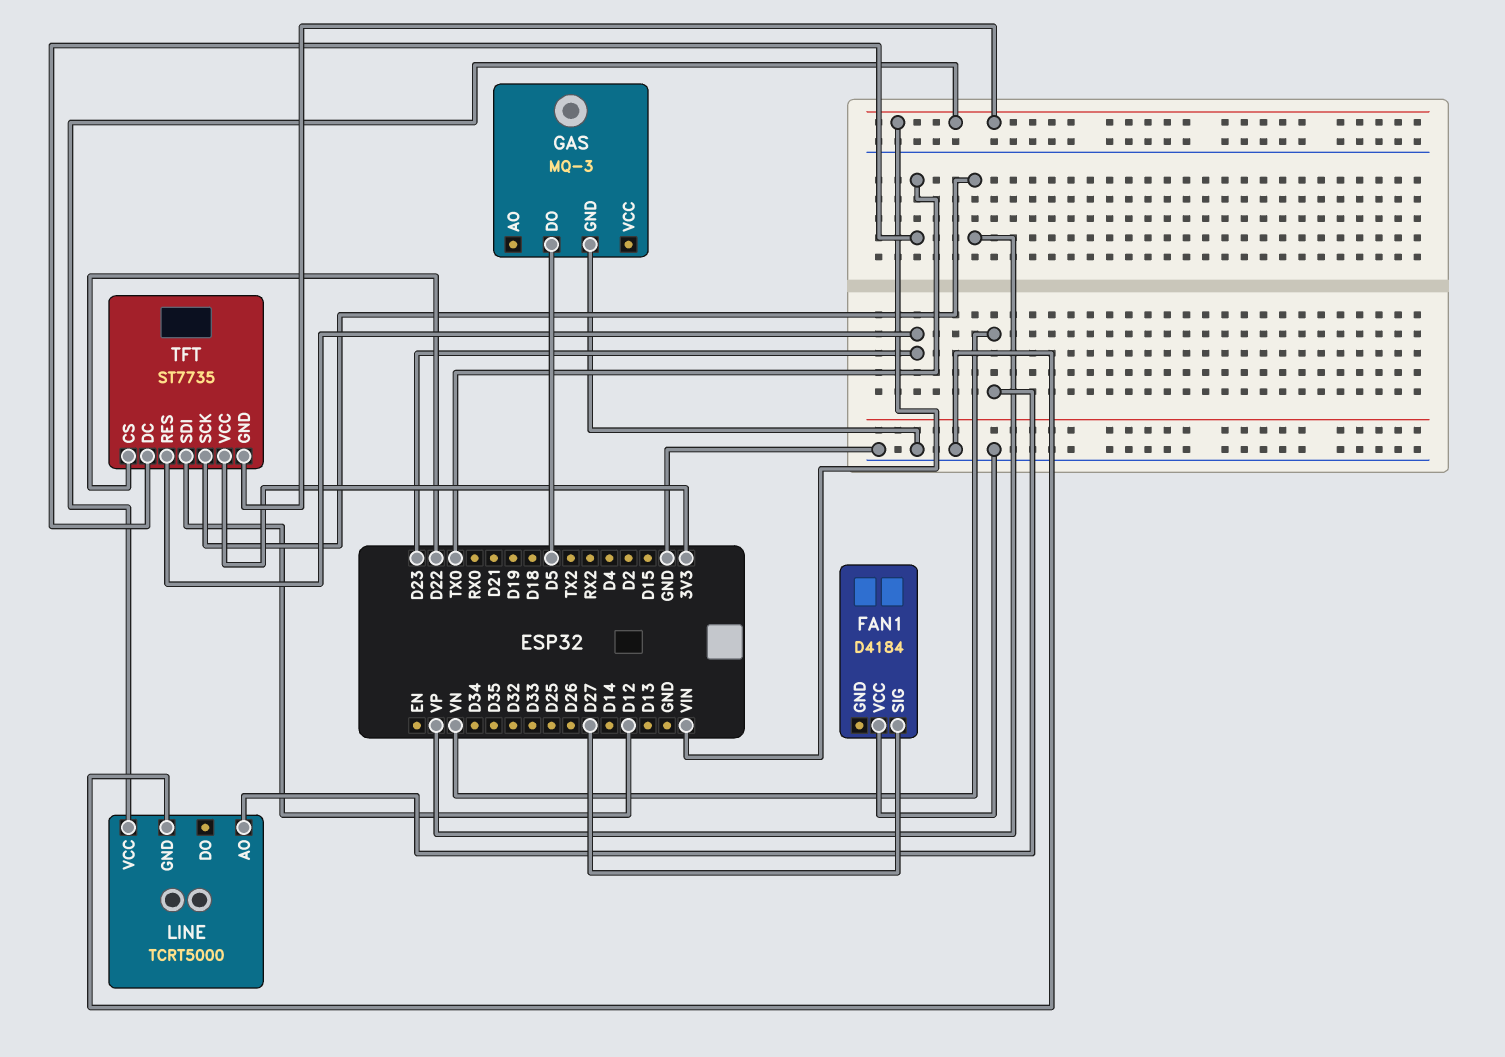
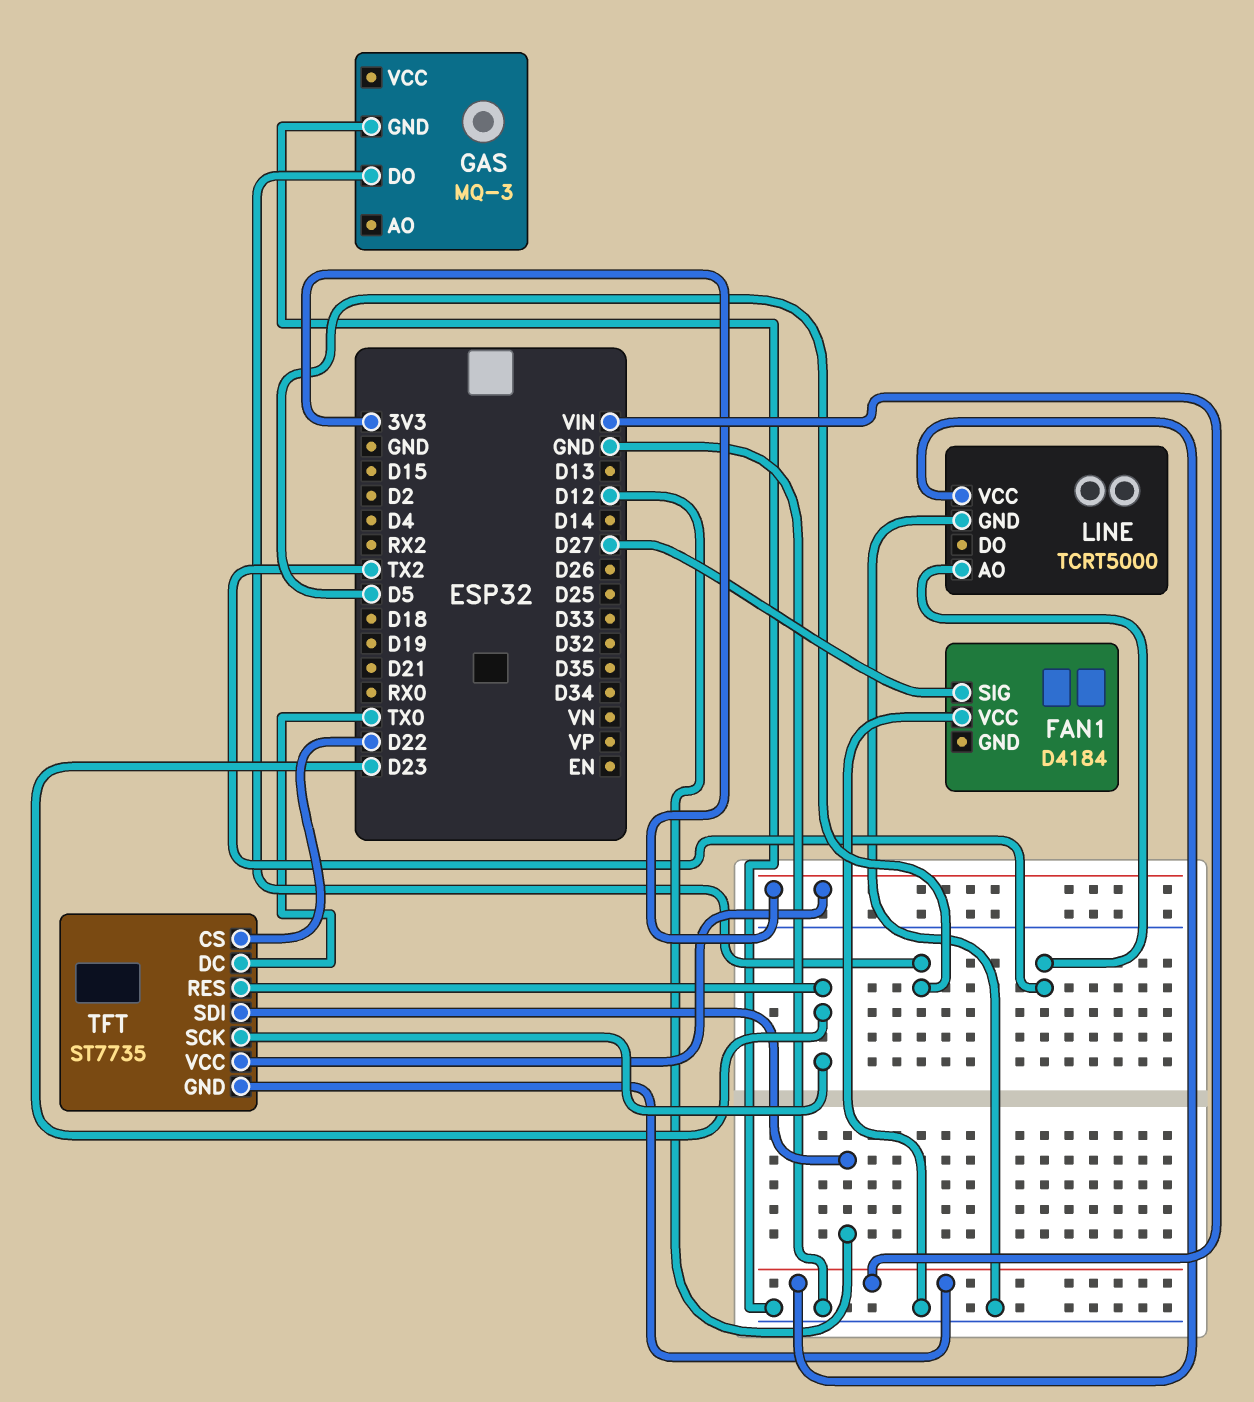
LINE pin AO: VN -> TX2
TFT pin SCK: VP -> D23

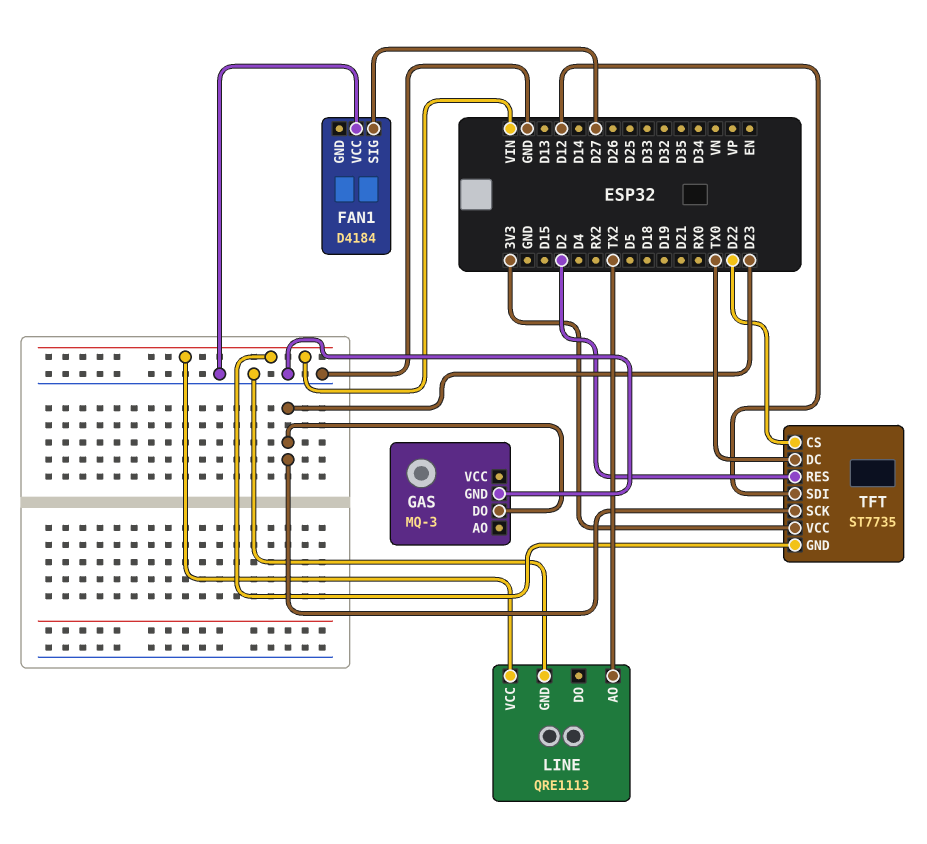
GAS pin DO: D5 -> D23
LINE: TCRT5000 -> QRE1113
TFT pin RES: D23 -> D2

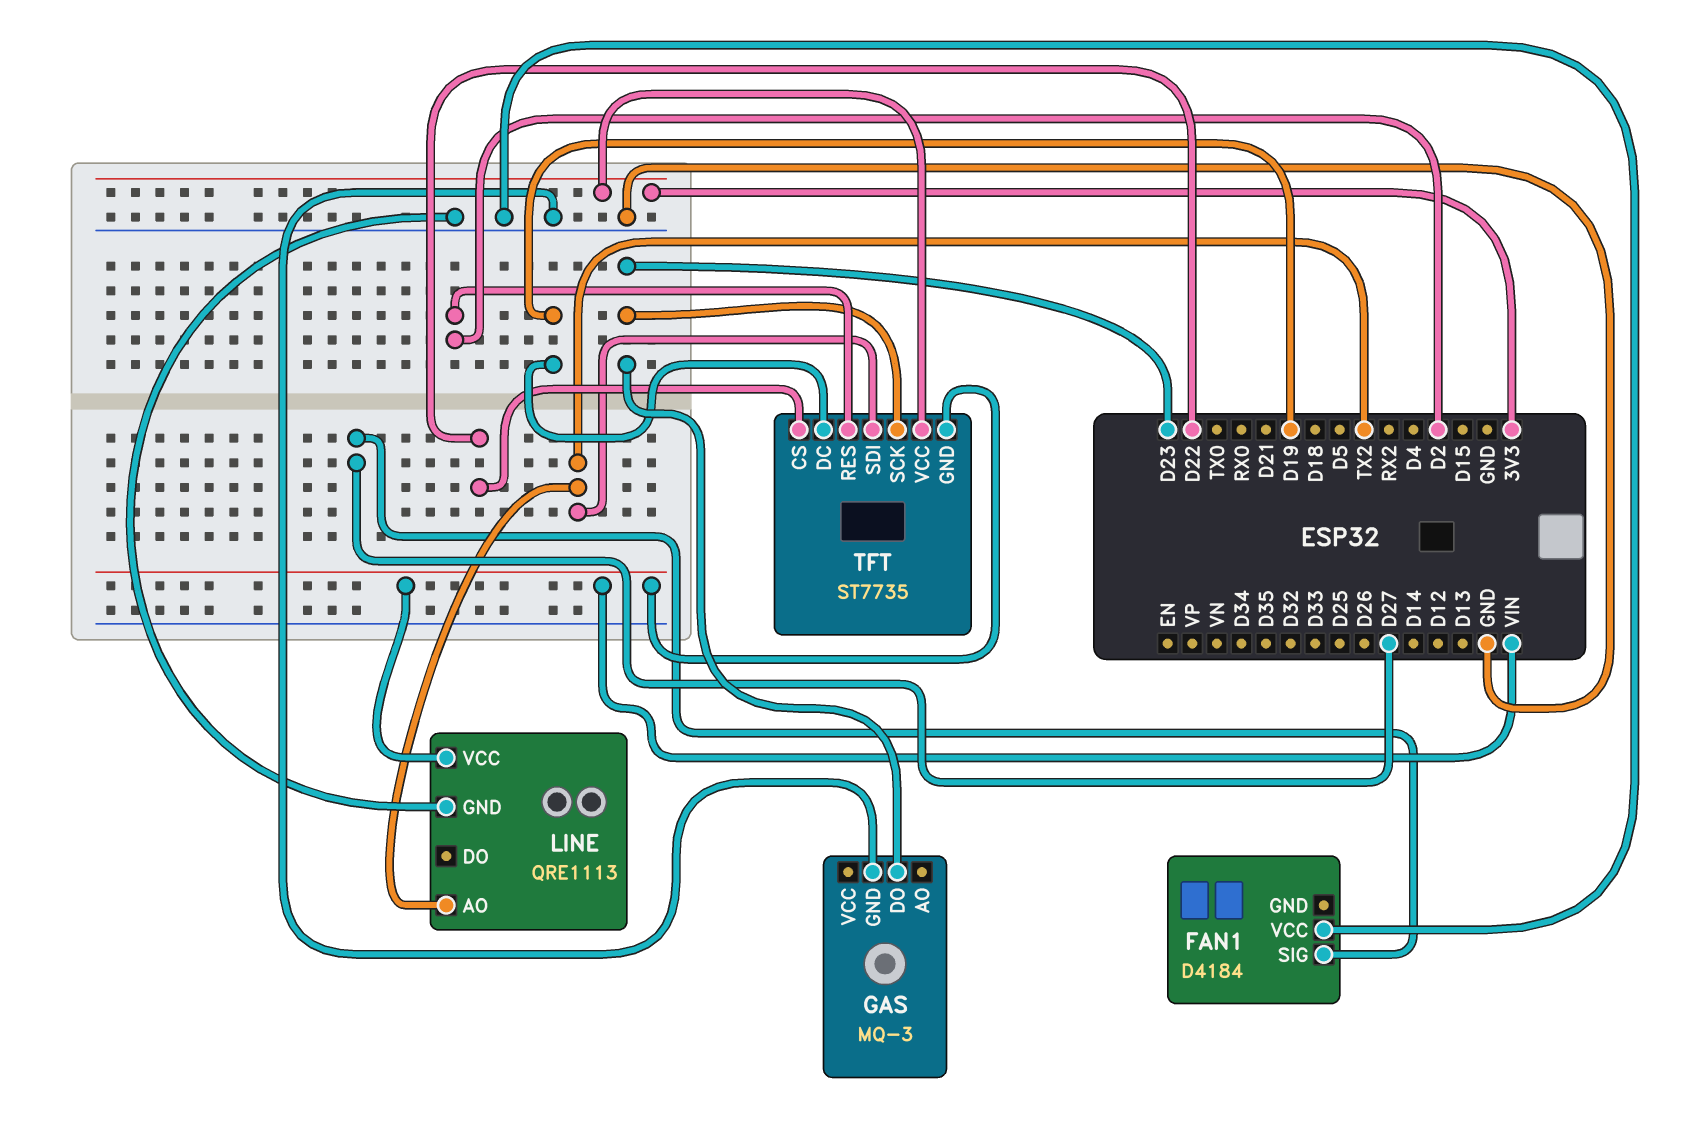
TFT pin DC: TX0 -> D19
TFT pin SDI: D12 -> TX2

